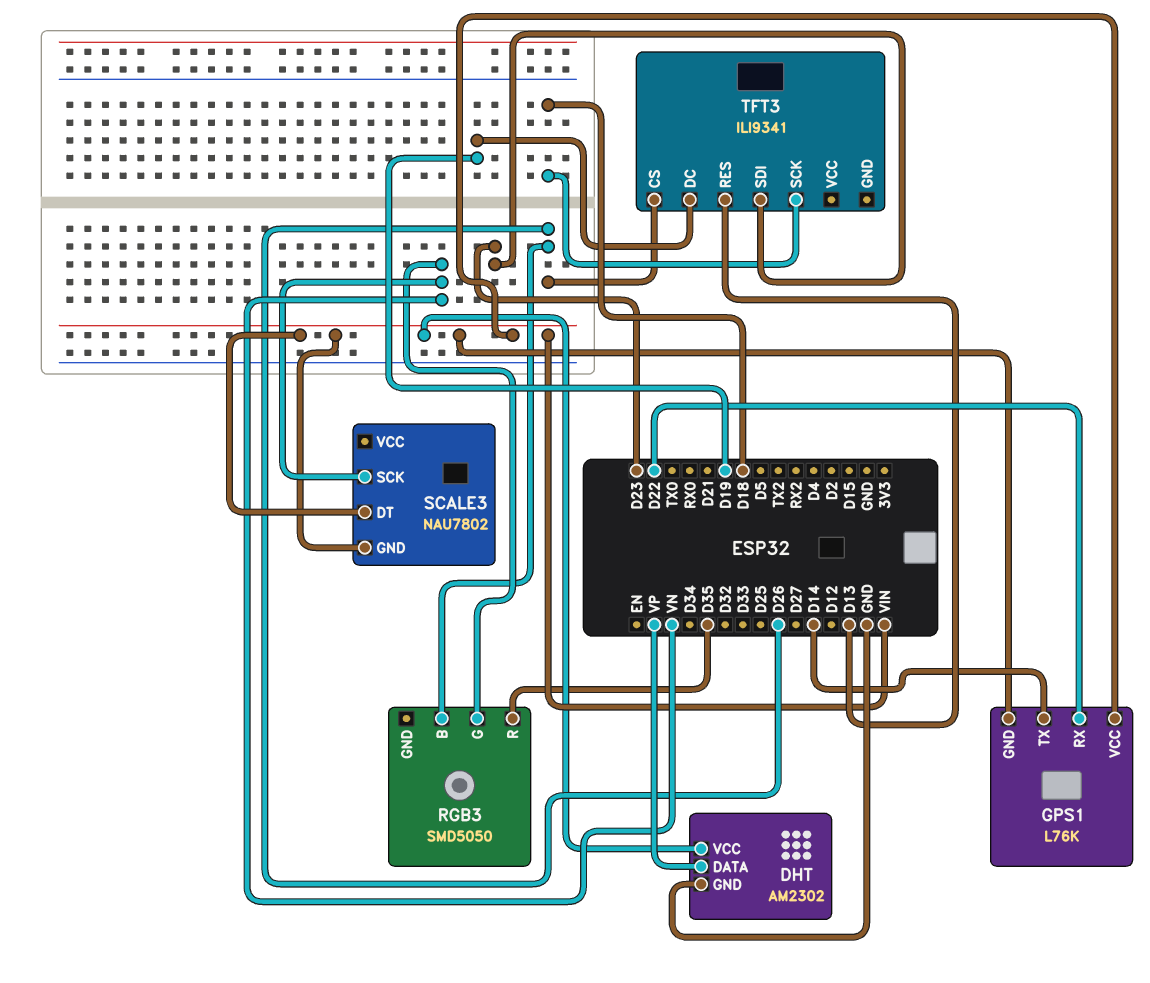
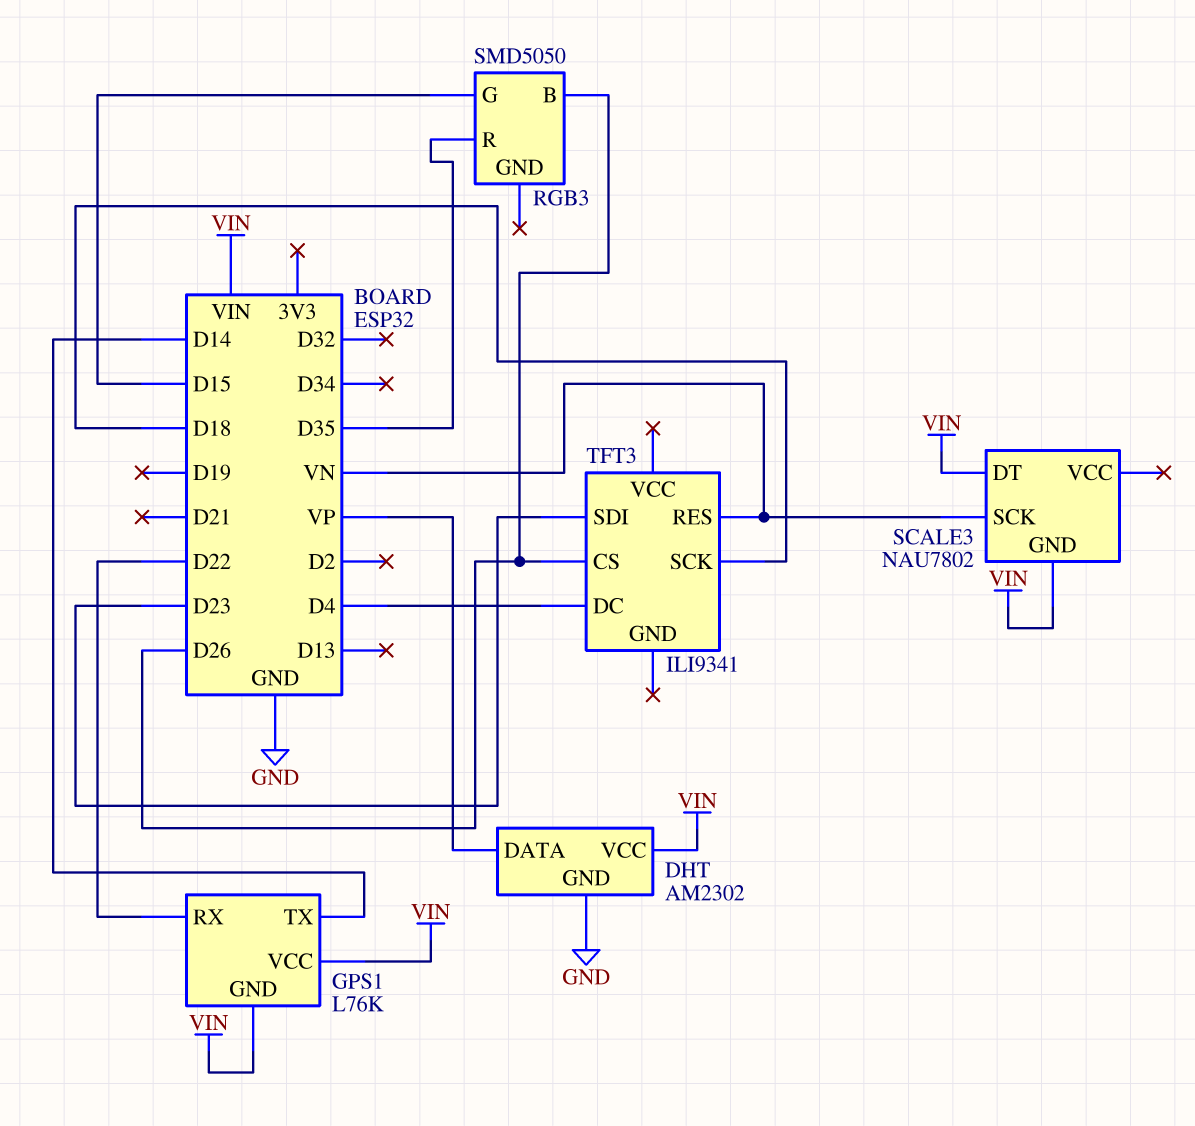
RGB3 pin G: VN -> D15
TFT3 pin DC: D19 -> D4
TFT3 pin RES: D13 -> VN

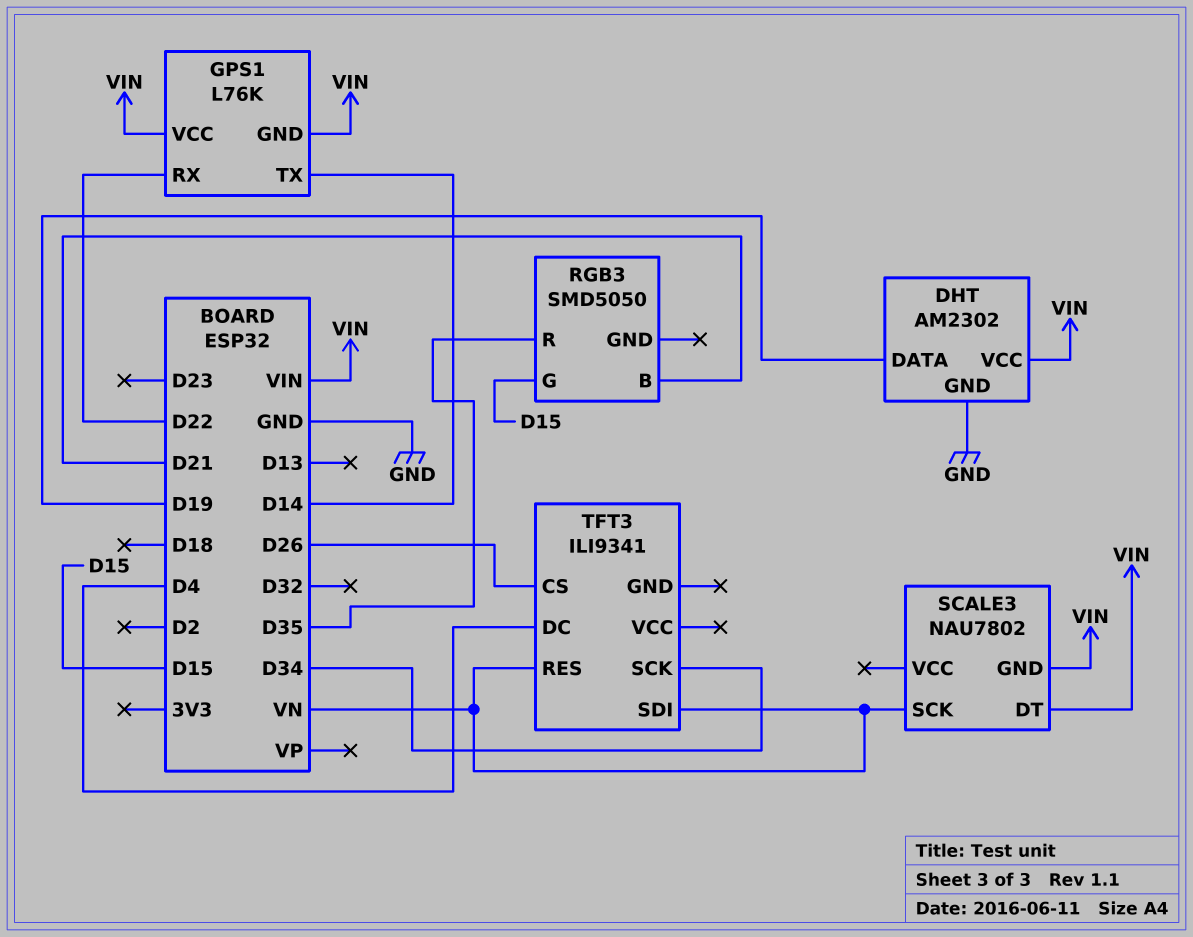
DHT pin DATA: VP -> D19
RGB3 pin B: D26 -> D21
TFT3 pin SCK: D18 -> D34
TFT3 pin SDI: D23 -> VN

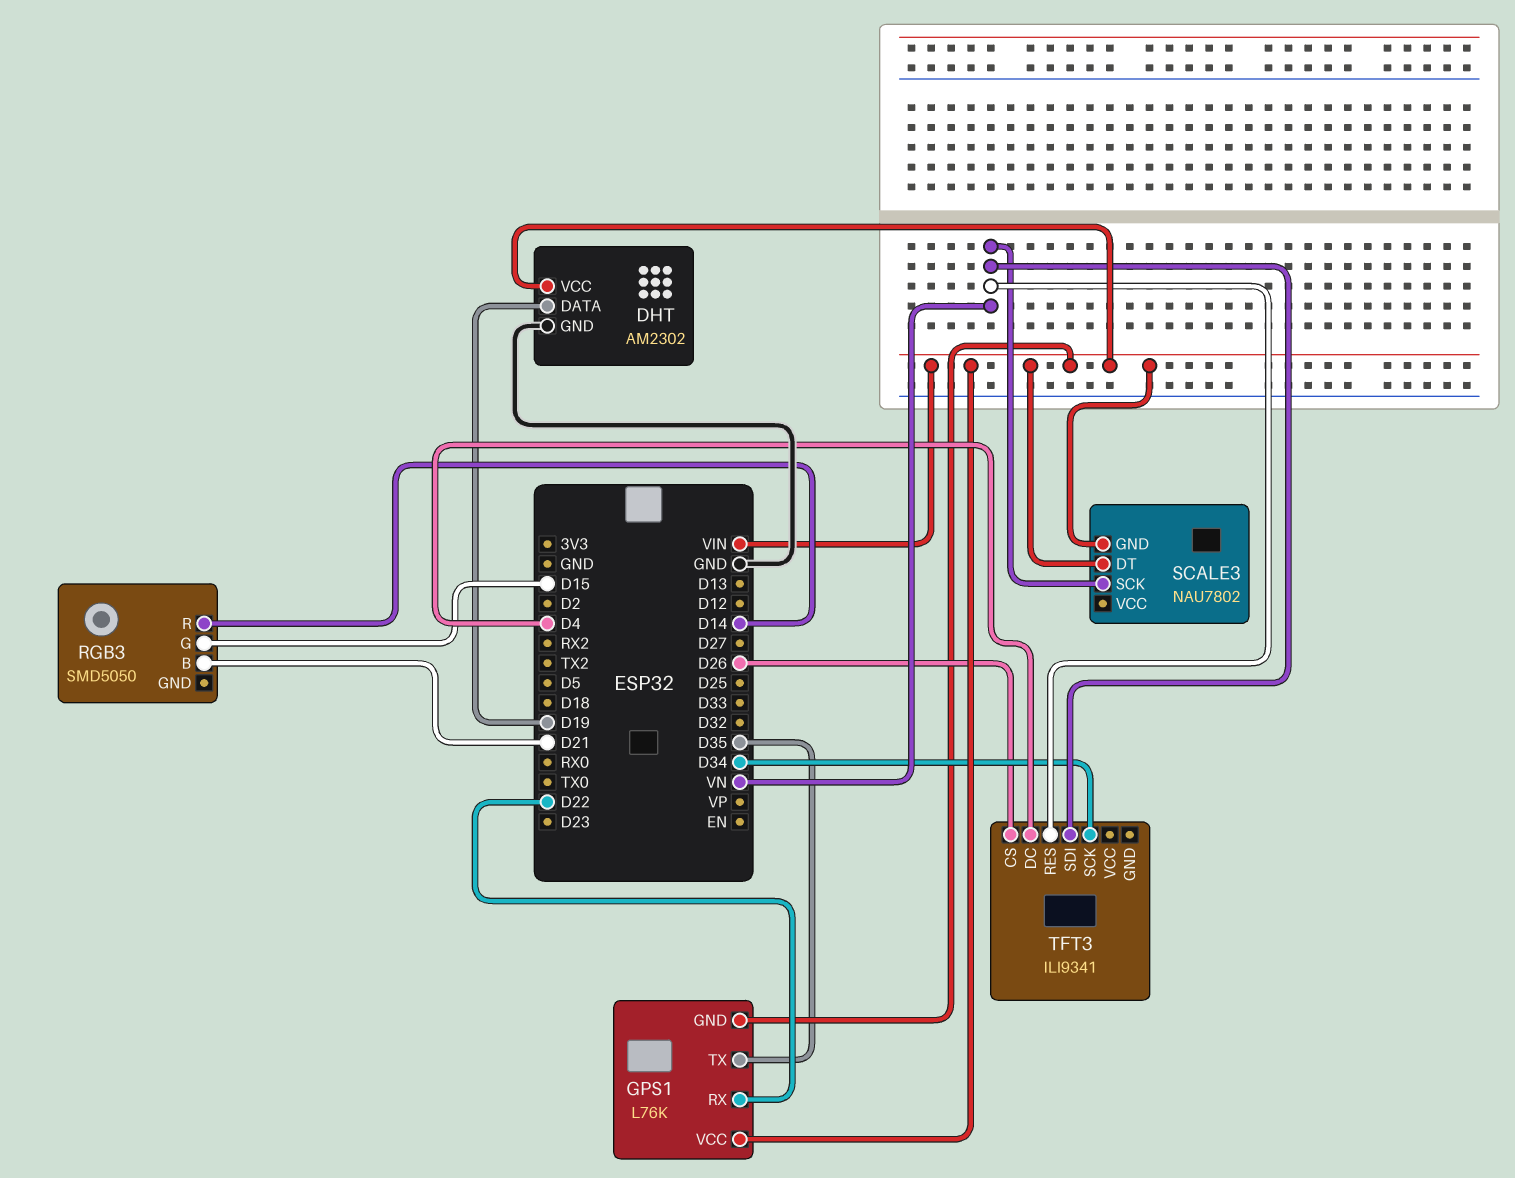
GPS1 pin TX: D14 -> D35
RGB3 pin R: D35 -> D14

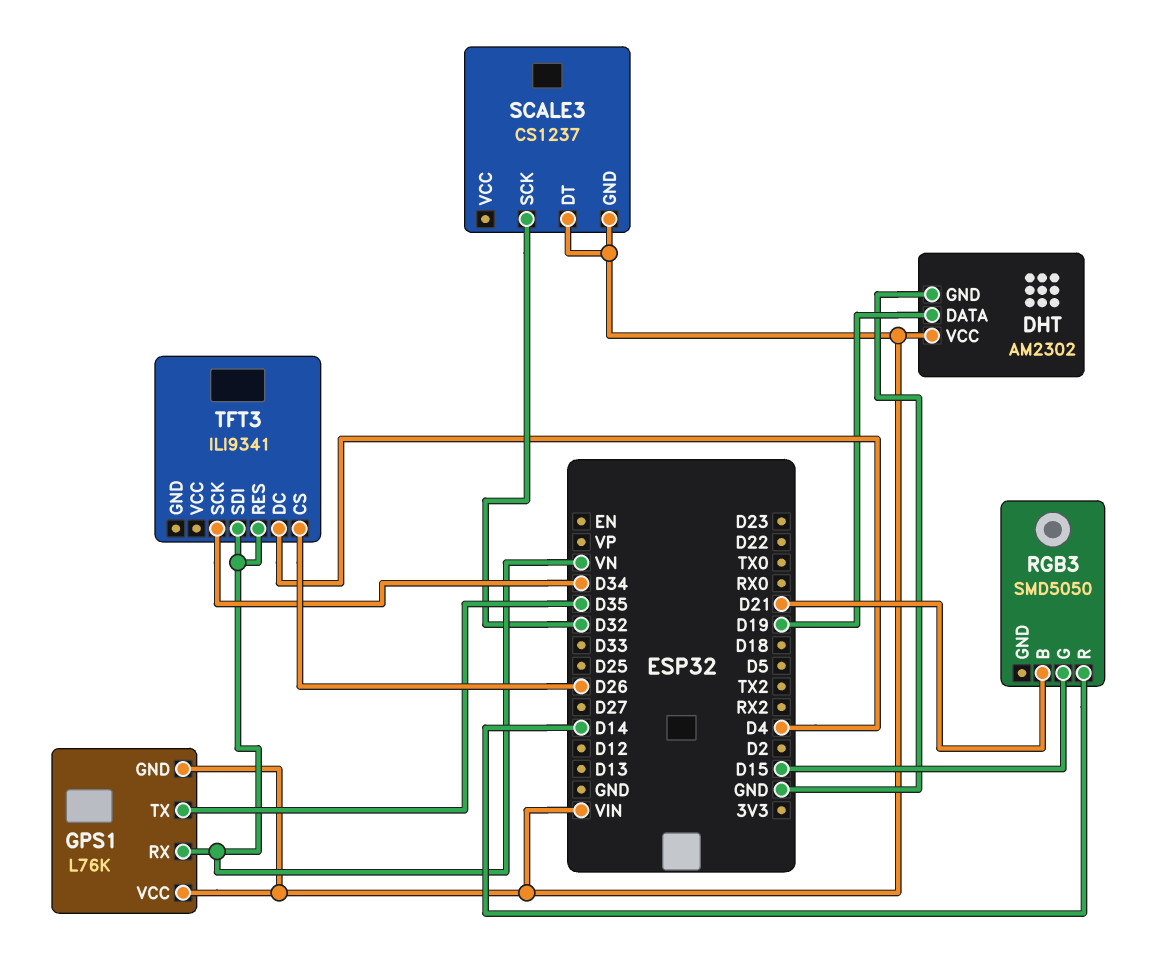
GPS1 pin RX: D22 -> VN
SCALE3: NAU7802 -> CS1237
SCALE3 pin SCK: VN -> D32

